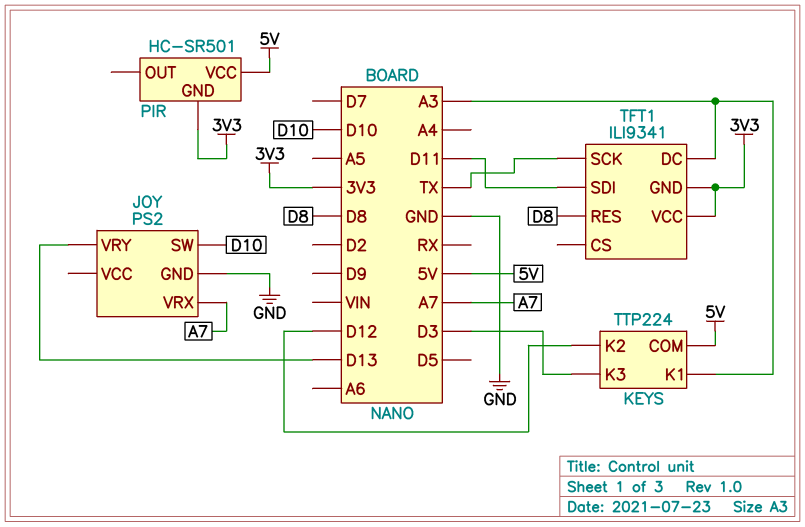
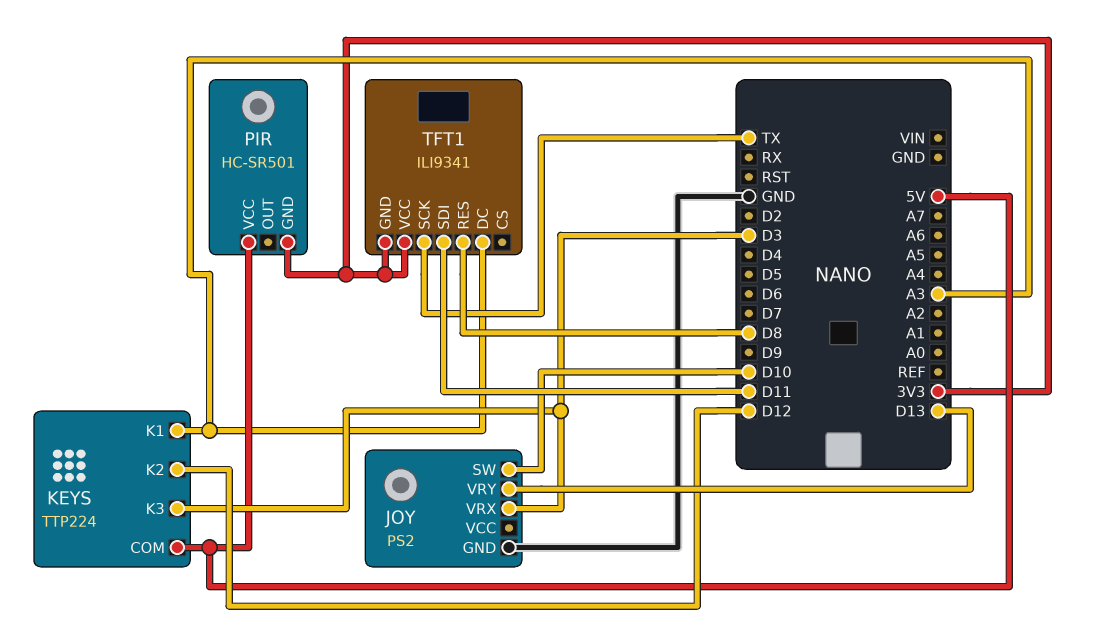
JOY pin VRX: A7 -> D3

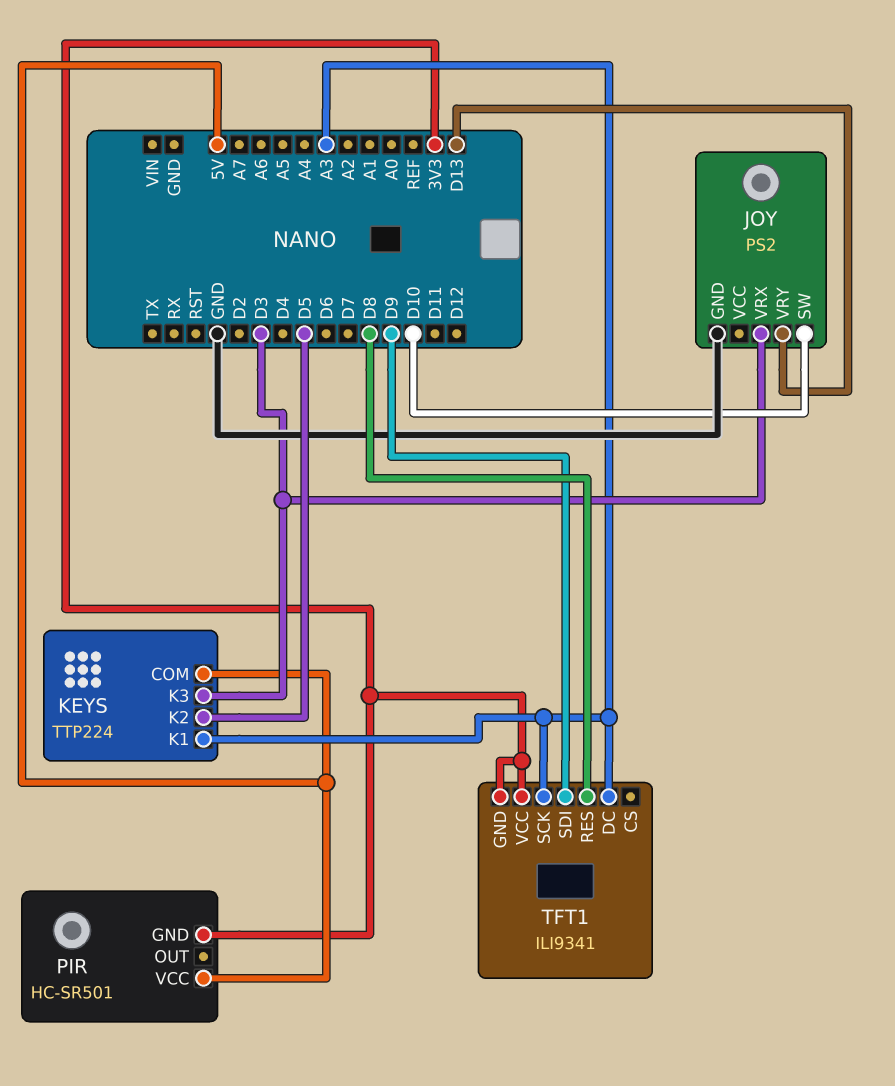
KEYS pin K2: D12 -> D5
TFT1 pin SCK: TX -> A3
TFT1 pin SDI: D11 -> D9

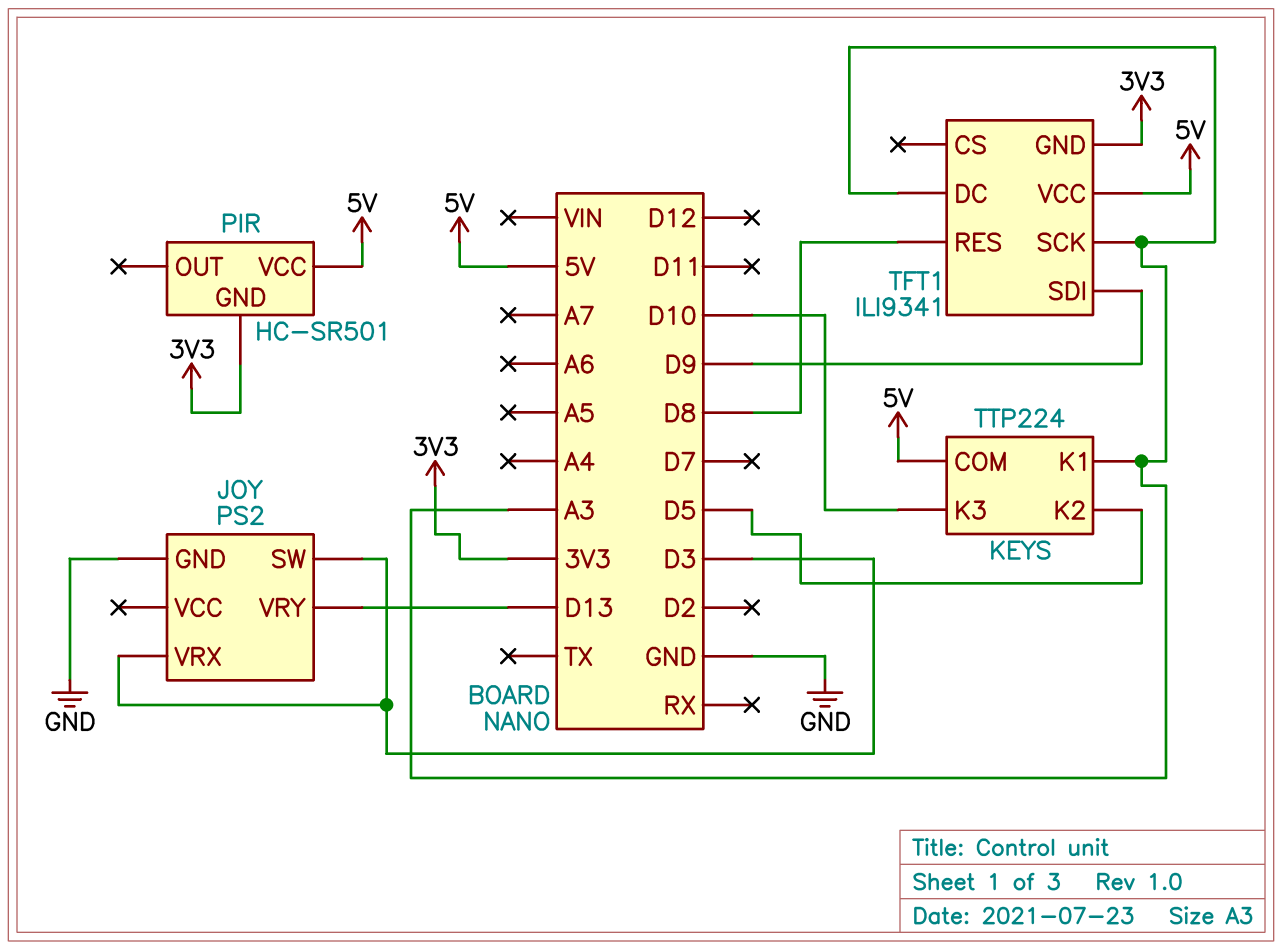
JOY pin SW: D10 -> D3
KEYS pin K3: D3 -> D10
TFT1 pin VCC: 3V3 -> 5V

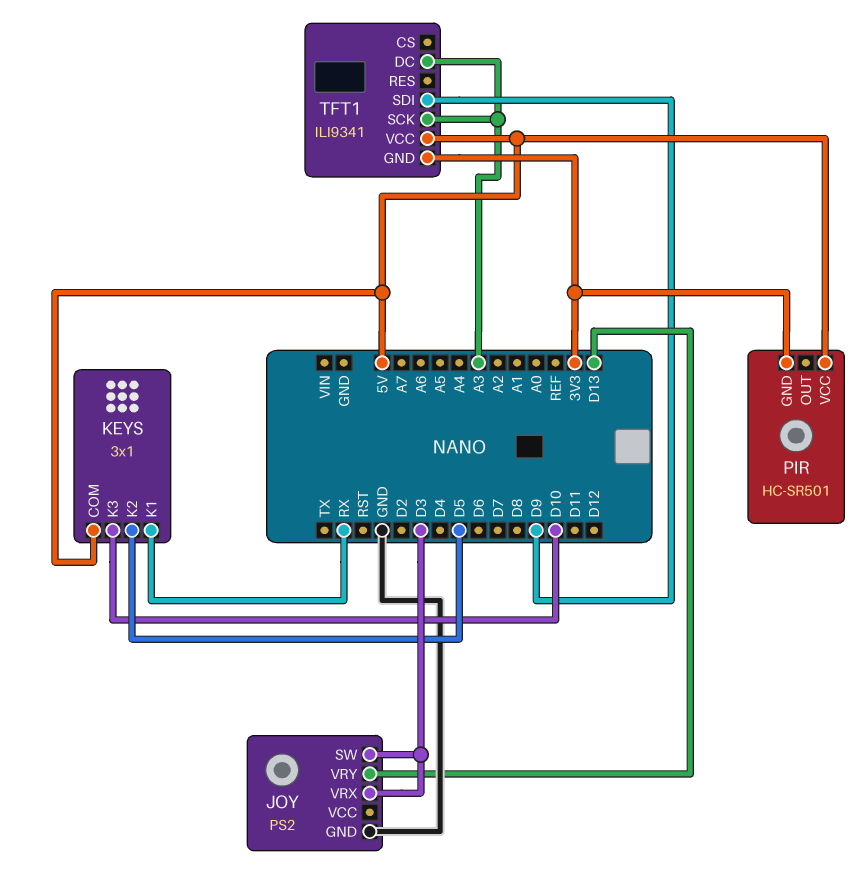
KEYS: TTP224 -> 3x1
KEYS pin K1: A3 -> RX
TFT1 pin RES: D8 -> none

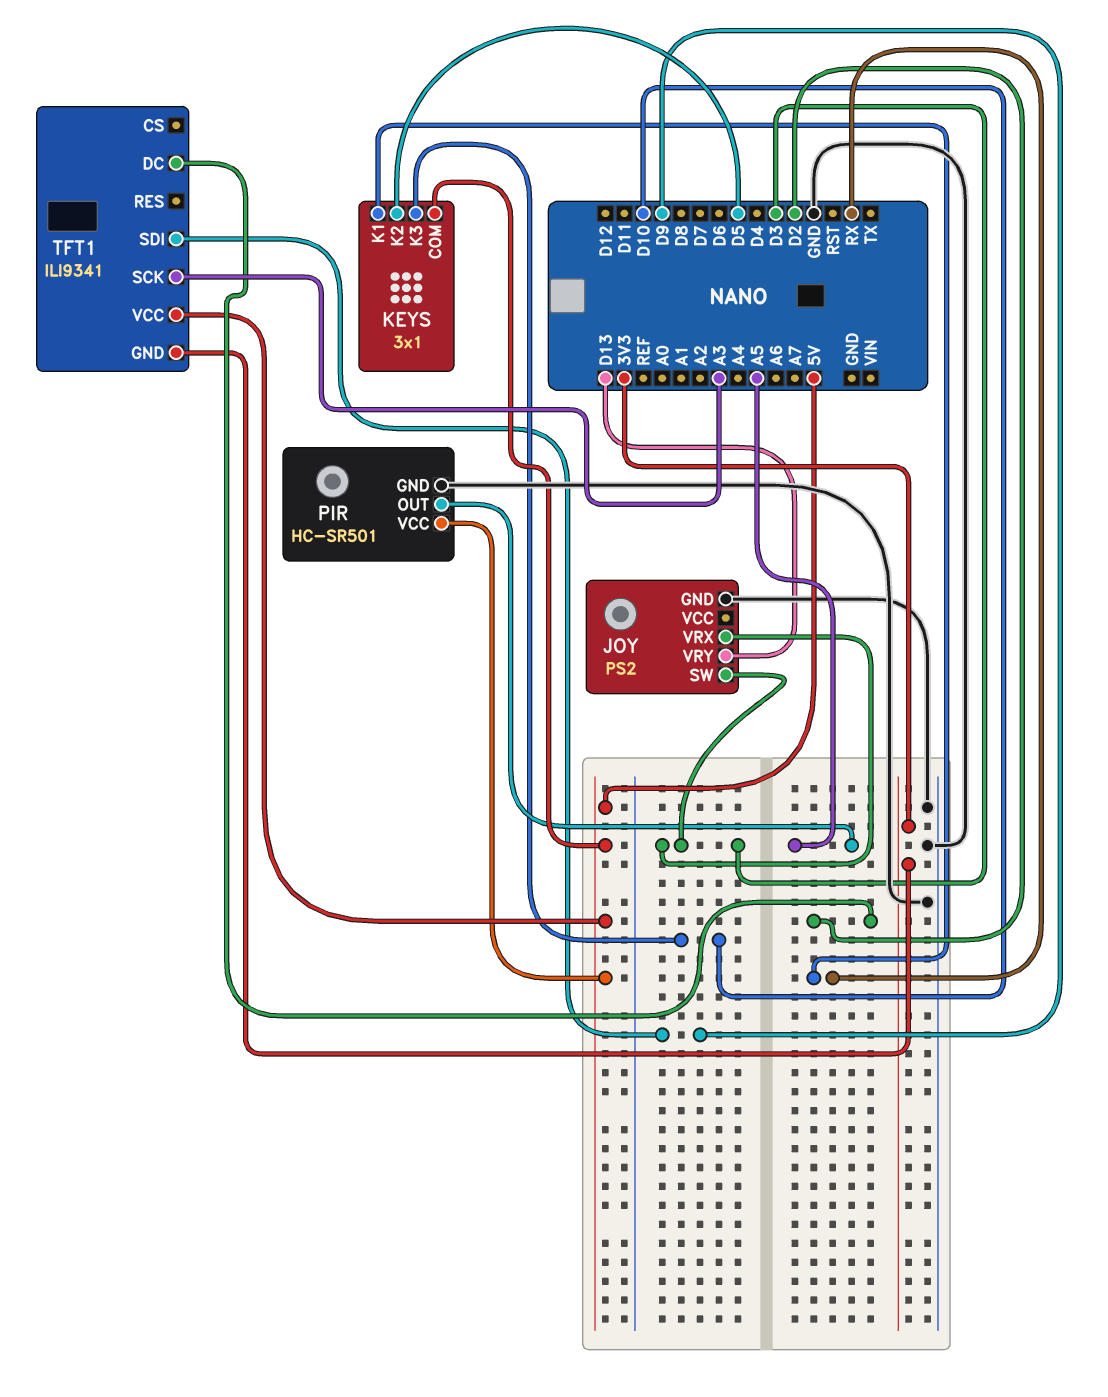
PIR pin GND: 3V3 -> GND
PIR pin OUT: none -> A5
TFT1 pin DC: A3 -> D2

